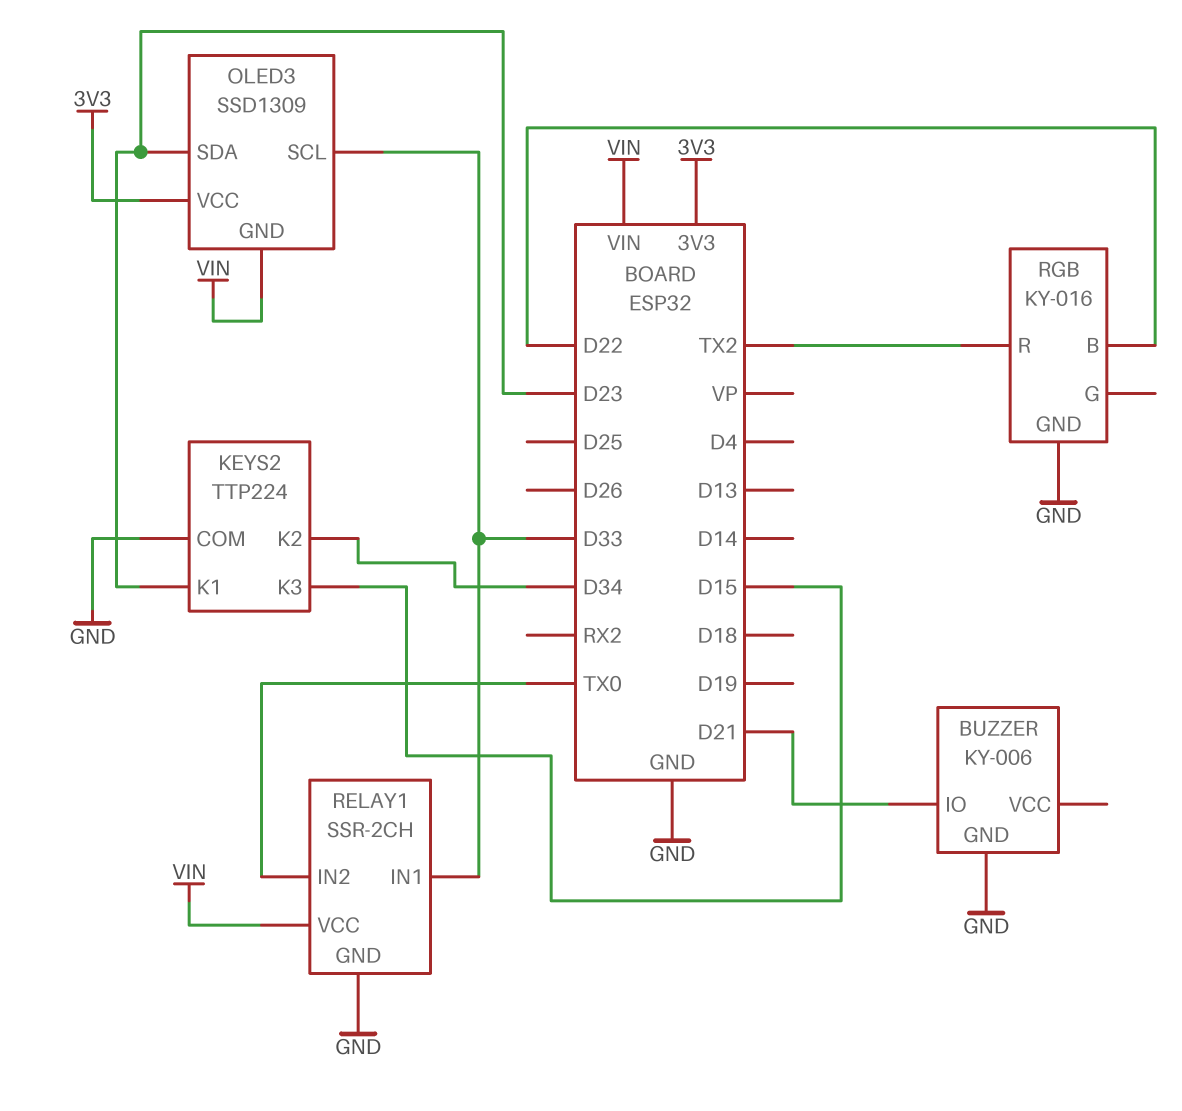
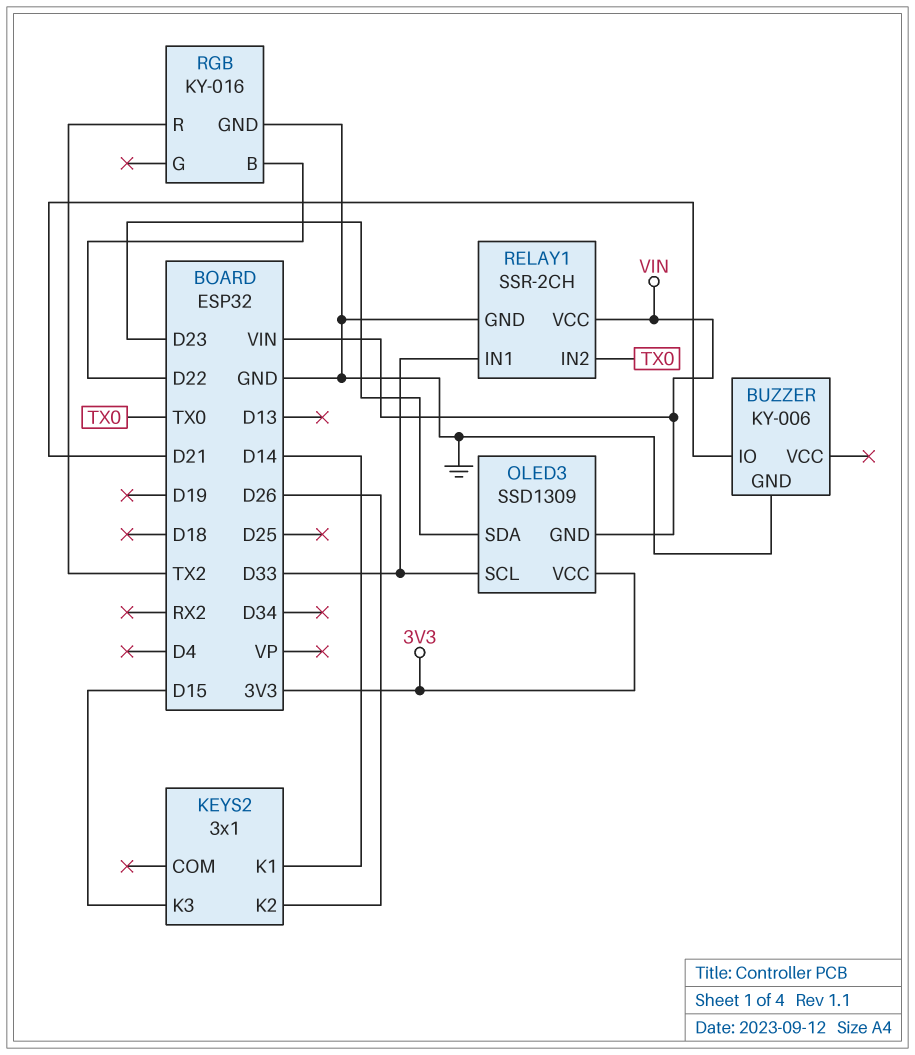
KEYS2: TTP224 -> 3x1
KEYS2 pin COM: GND -> none
KEYS2 pin K1: D23 -> D14
KEYS2 pin K2: D34 -> D26

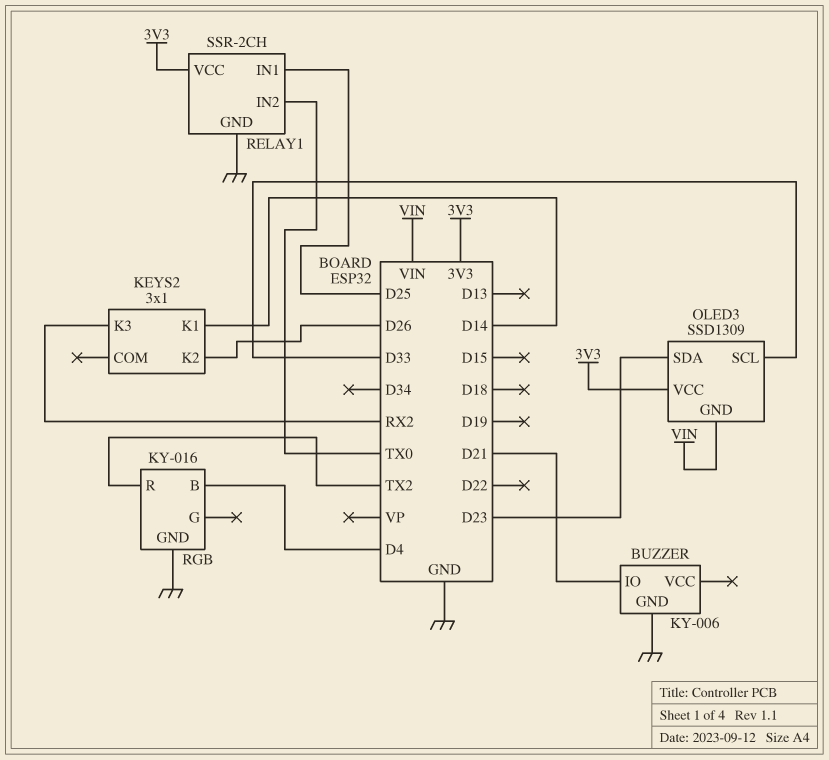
KEYS2 pin K3: D15 -> RX2
RELAY1 pin IN1: D33 -> D25
RELAY1 pin VCC: VIN -> 3V3
RGB pin B: D22 -> D4

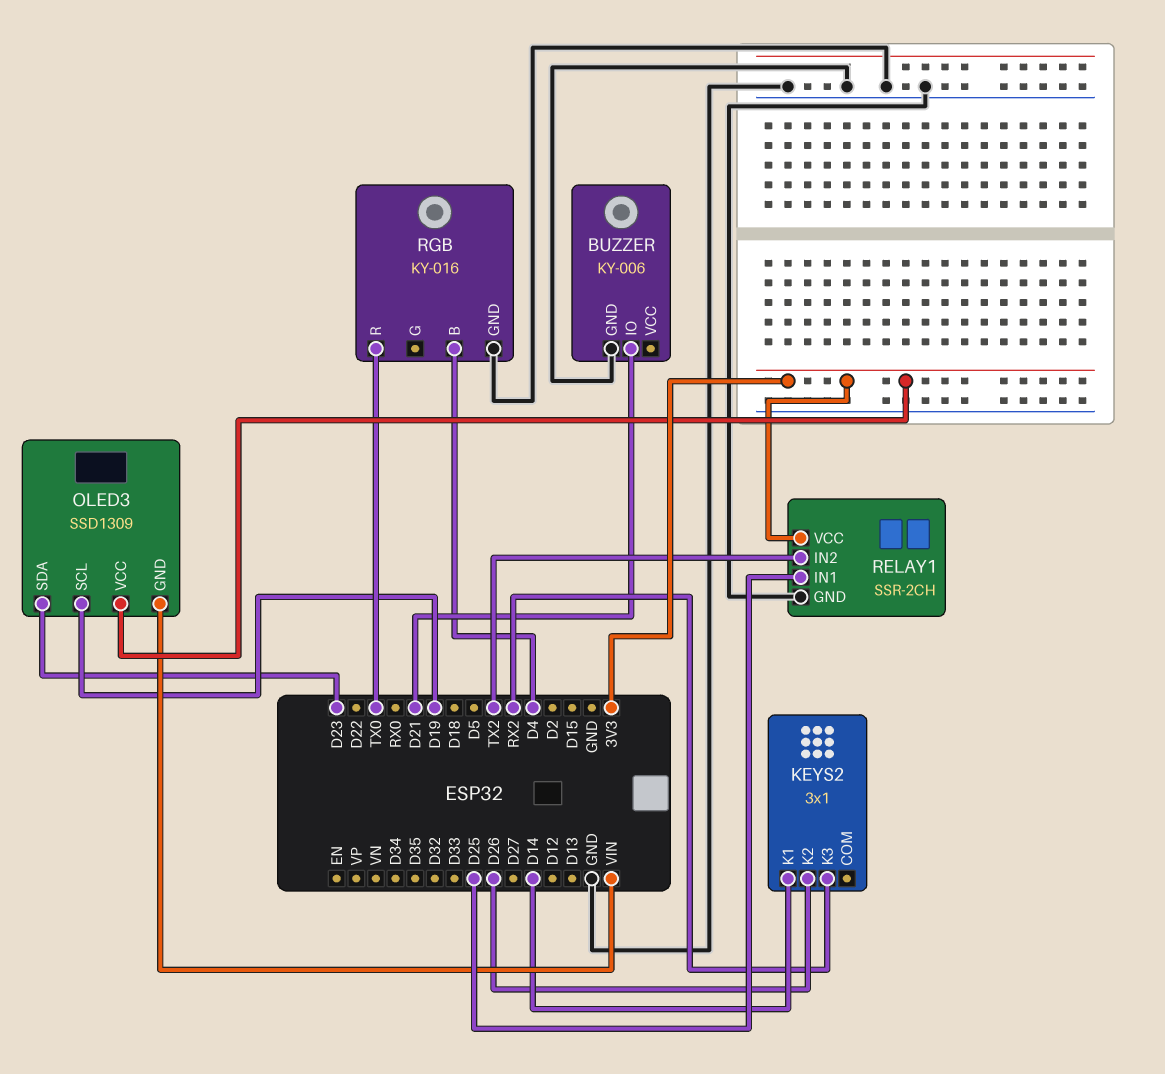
OLED3 pin SCL: D33 -> D19
RELAY1 pin IN2: TX0 -> TX2
RGB pin R: TX2 -> TX0

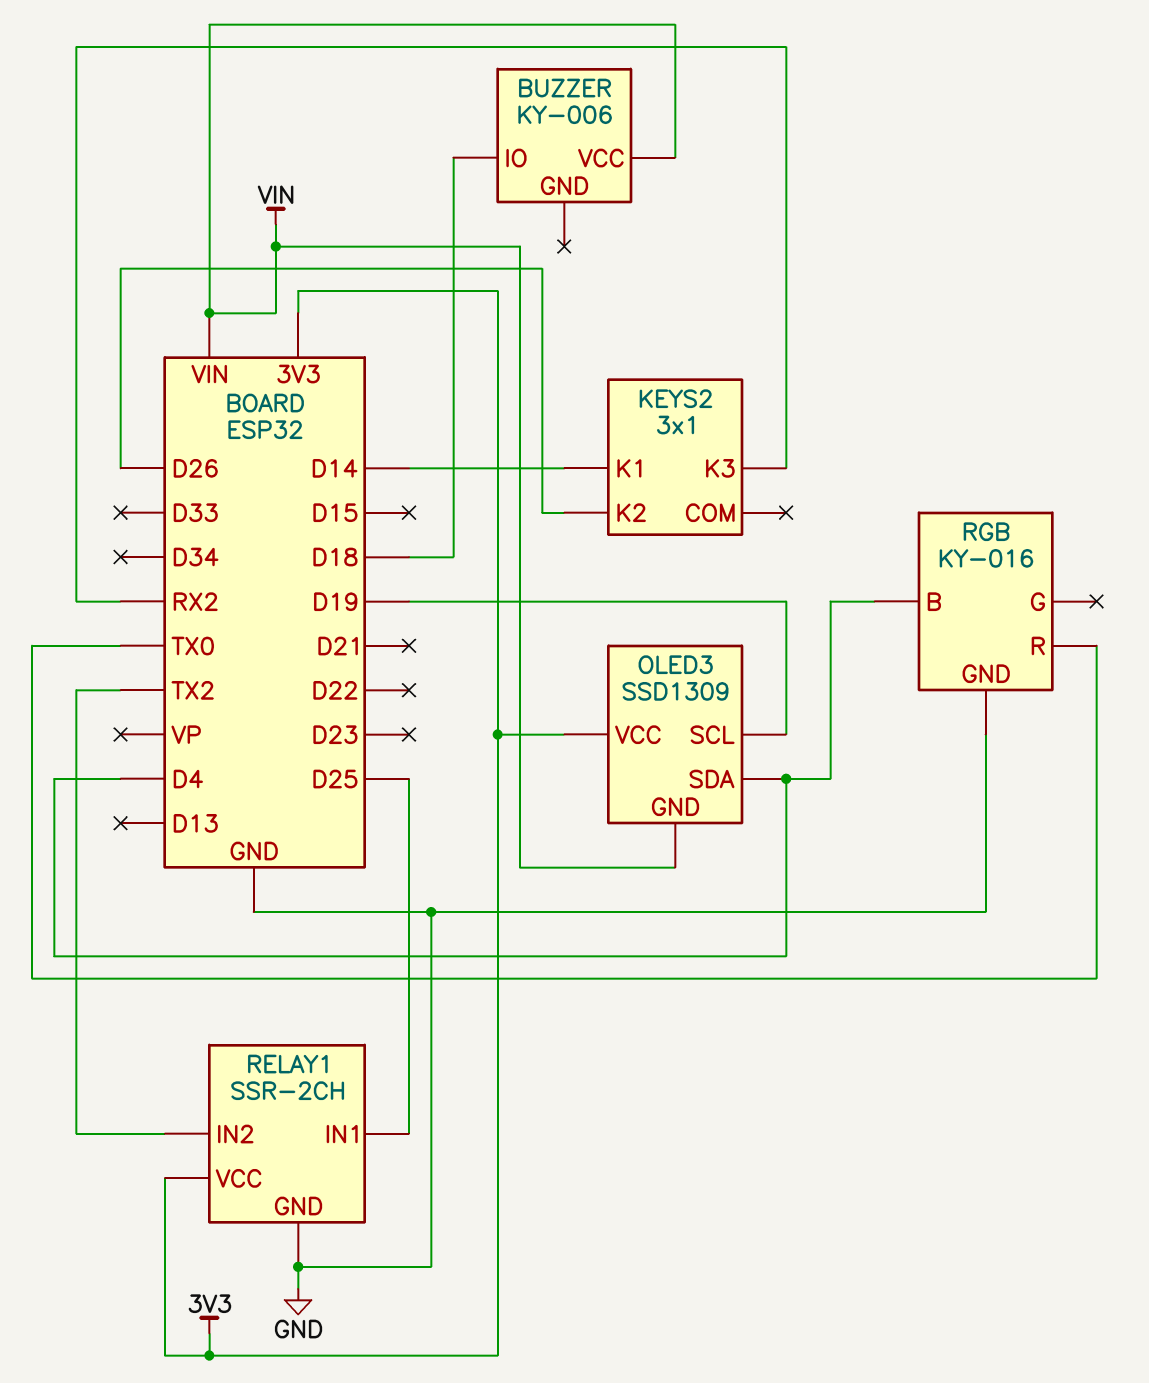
BUZZER pin GND: GND -> none
BUZZER pin IO: D21 -> D18
BUZZER pin VCC: none -> VIN
OLED3 pin SDA: D23 -> D4

